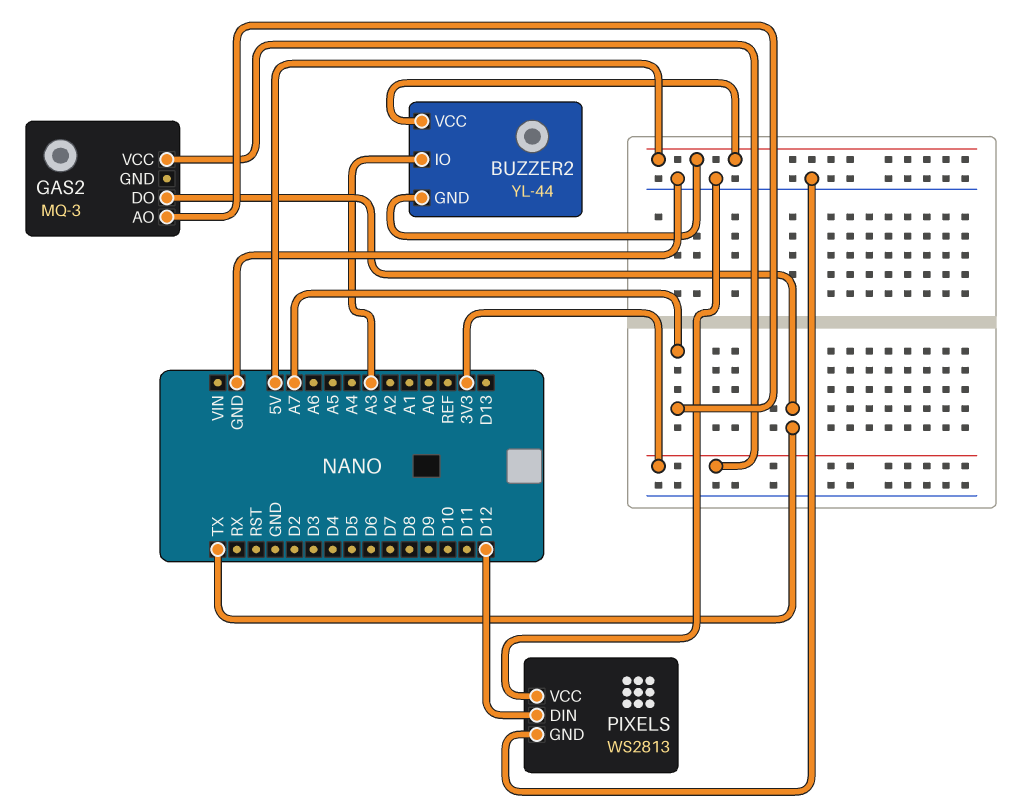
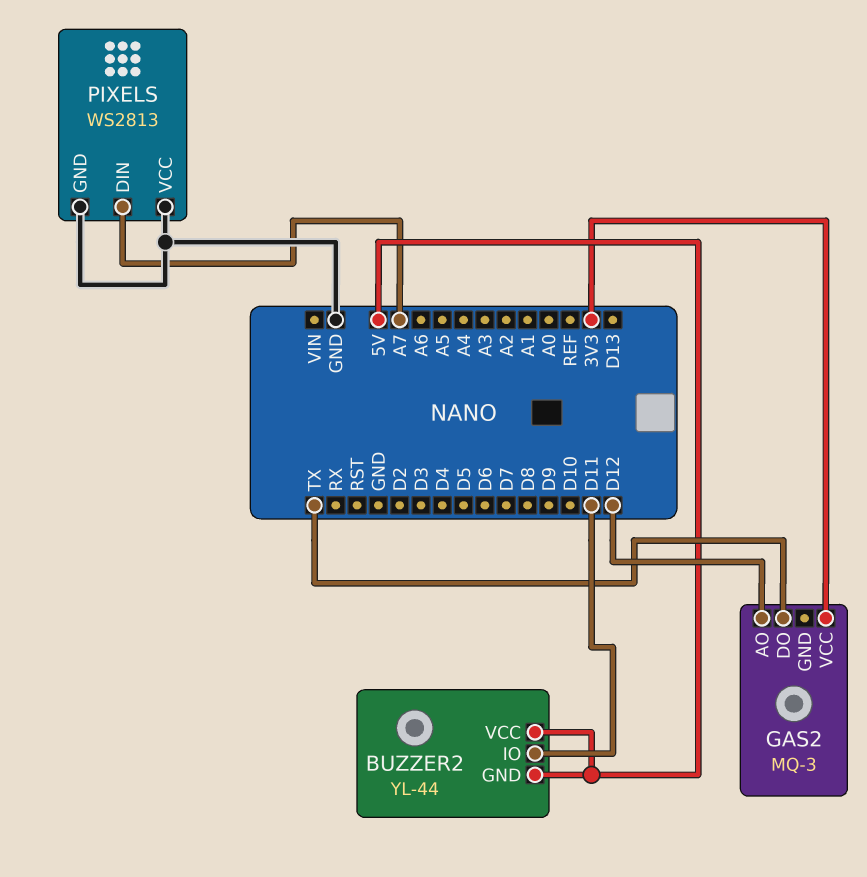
BUZZER2 pin IO: A3 -> D11
GAS2 pin AO: A7 -> D12
PIXELS pin DIN: D12 -> A7

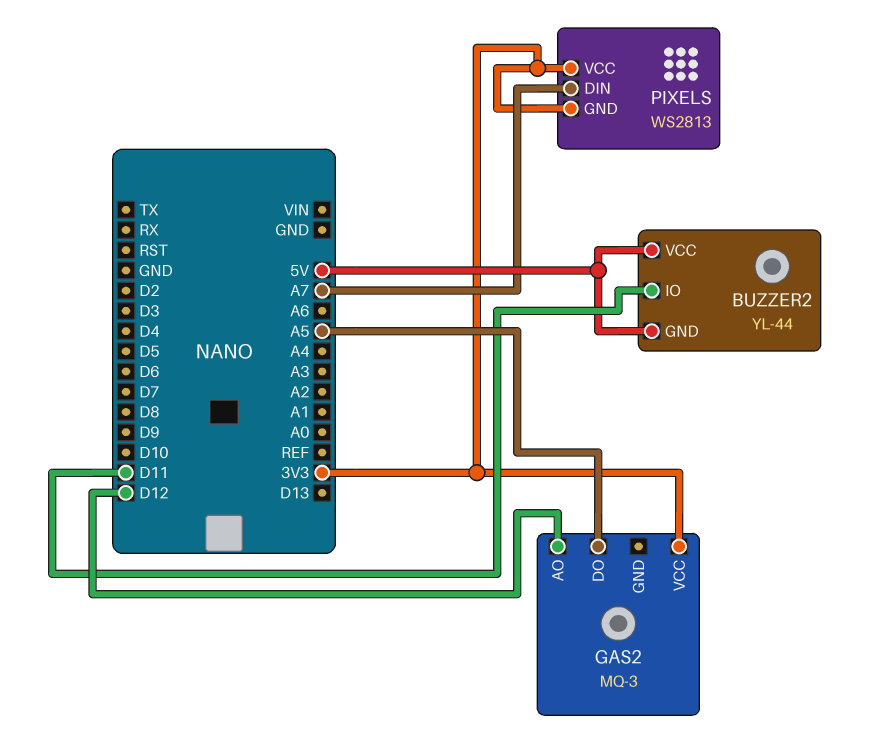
GAS2 pin DO: TX -> A5
PIXELS pin GND: GND -> 3V3
PIXELS pin VCC: GND -> 3V3

